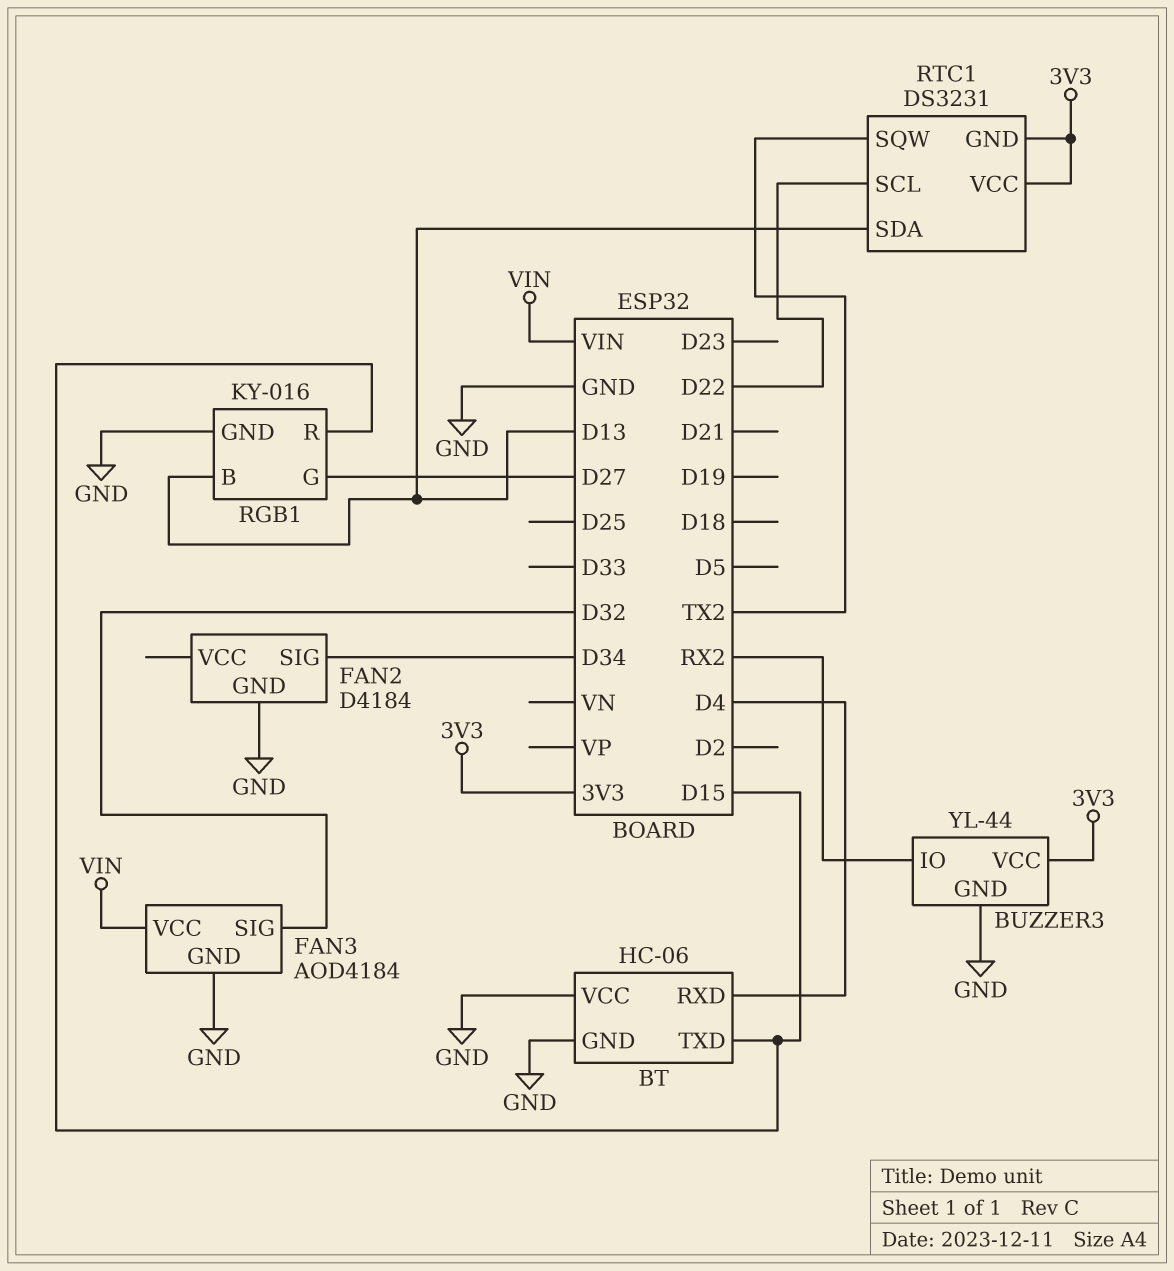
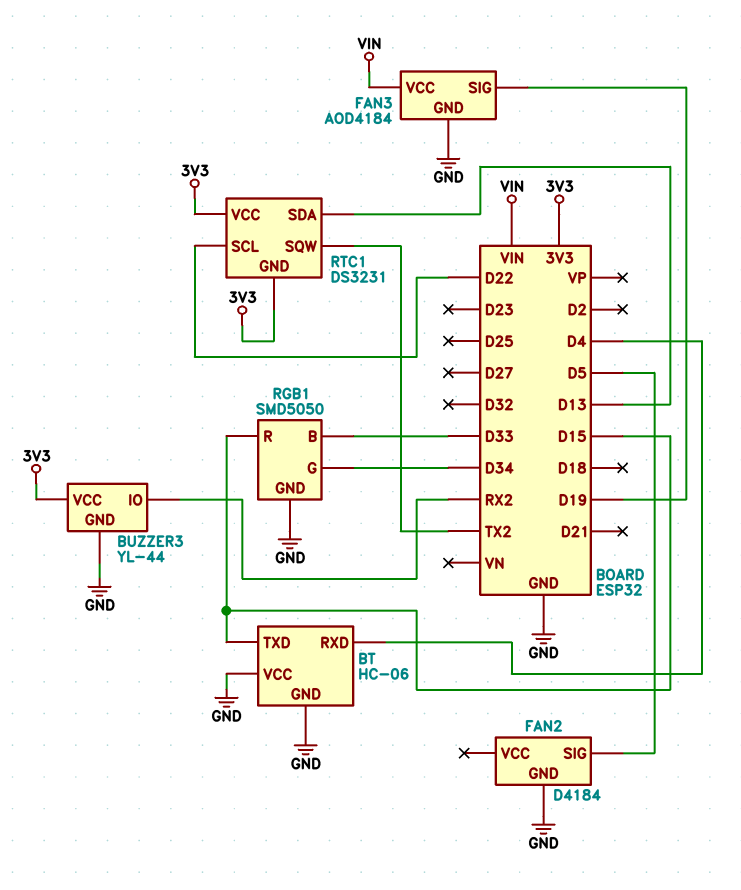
FAN2 pin SIG: D34 -> D5
FAN3 pin SIG: D32 -> D19
RGB1: KY-016 -> SMD5050
RGB1 pin B: D13 -> D33
RGB1 pin G: D27 -> D34

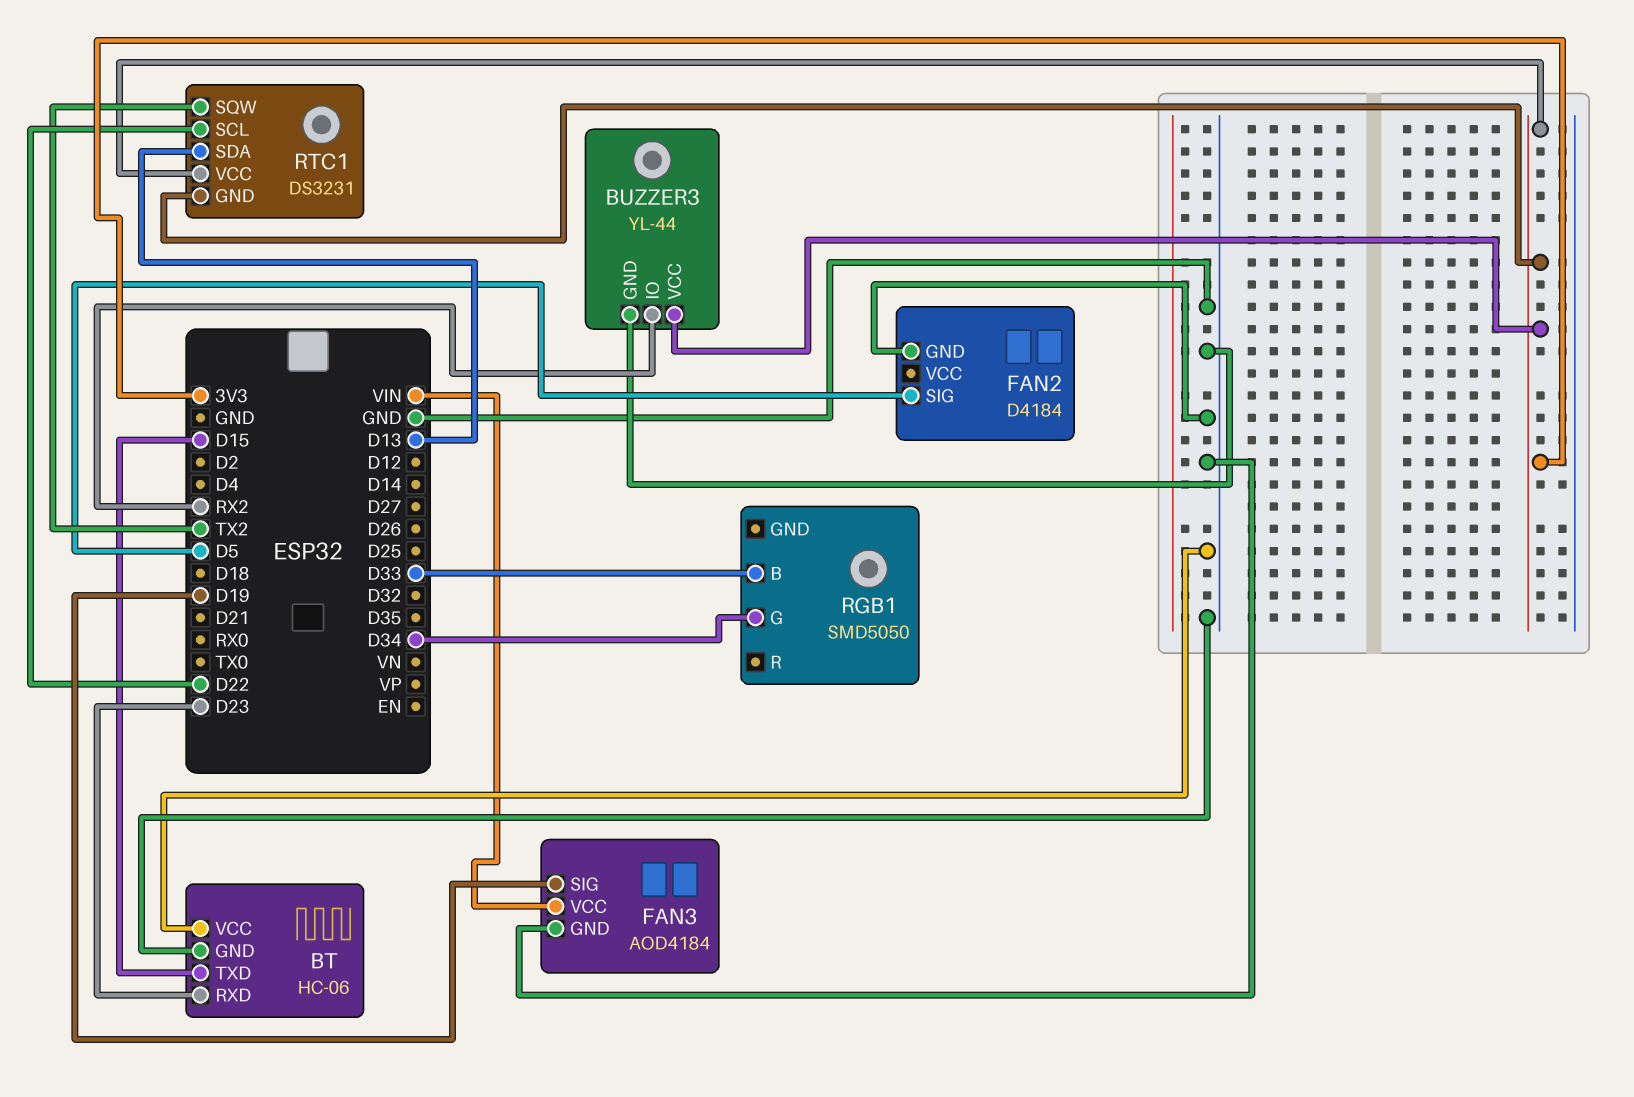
BT pin RXD: D4 -> D23
RGB1 pin GND: GND -> none
RGB1 pin R: D15 -> none

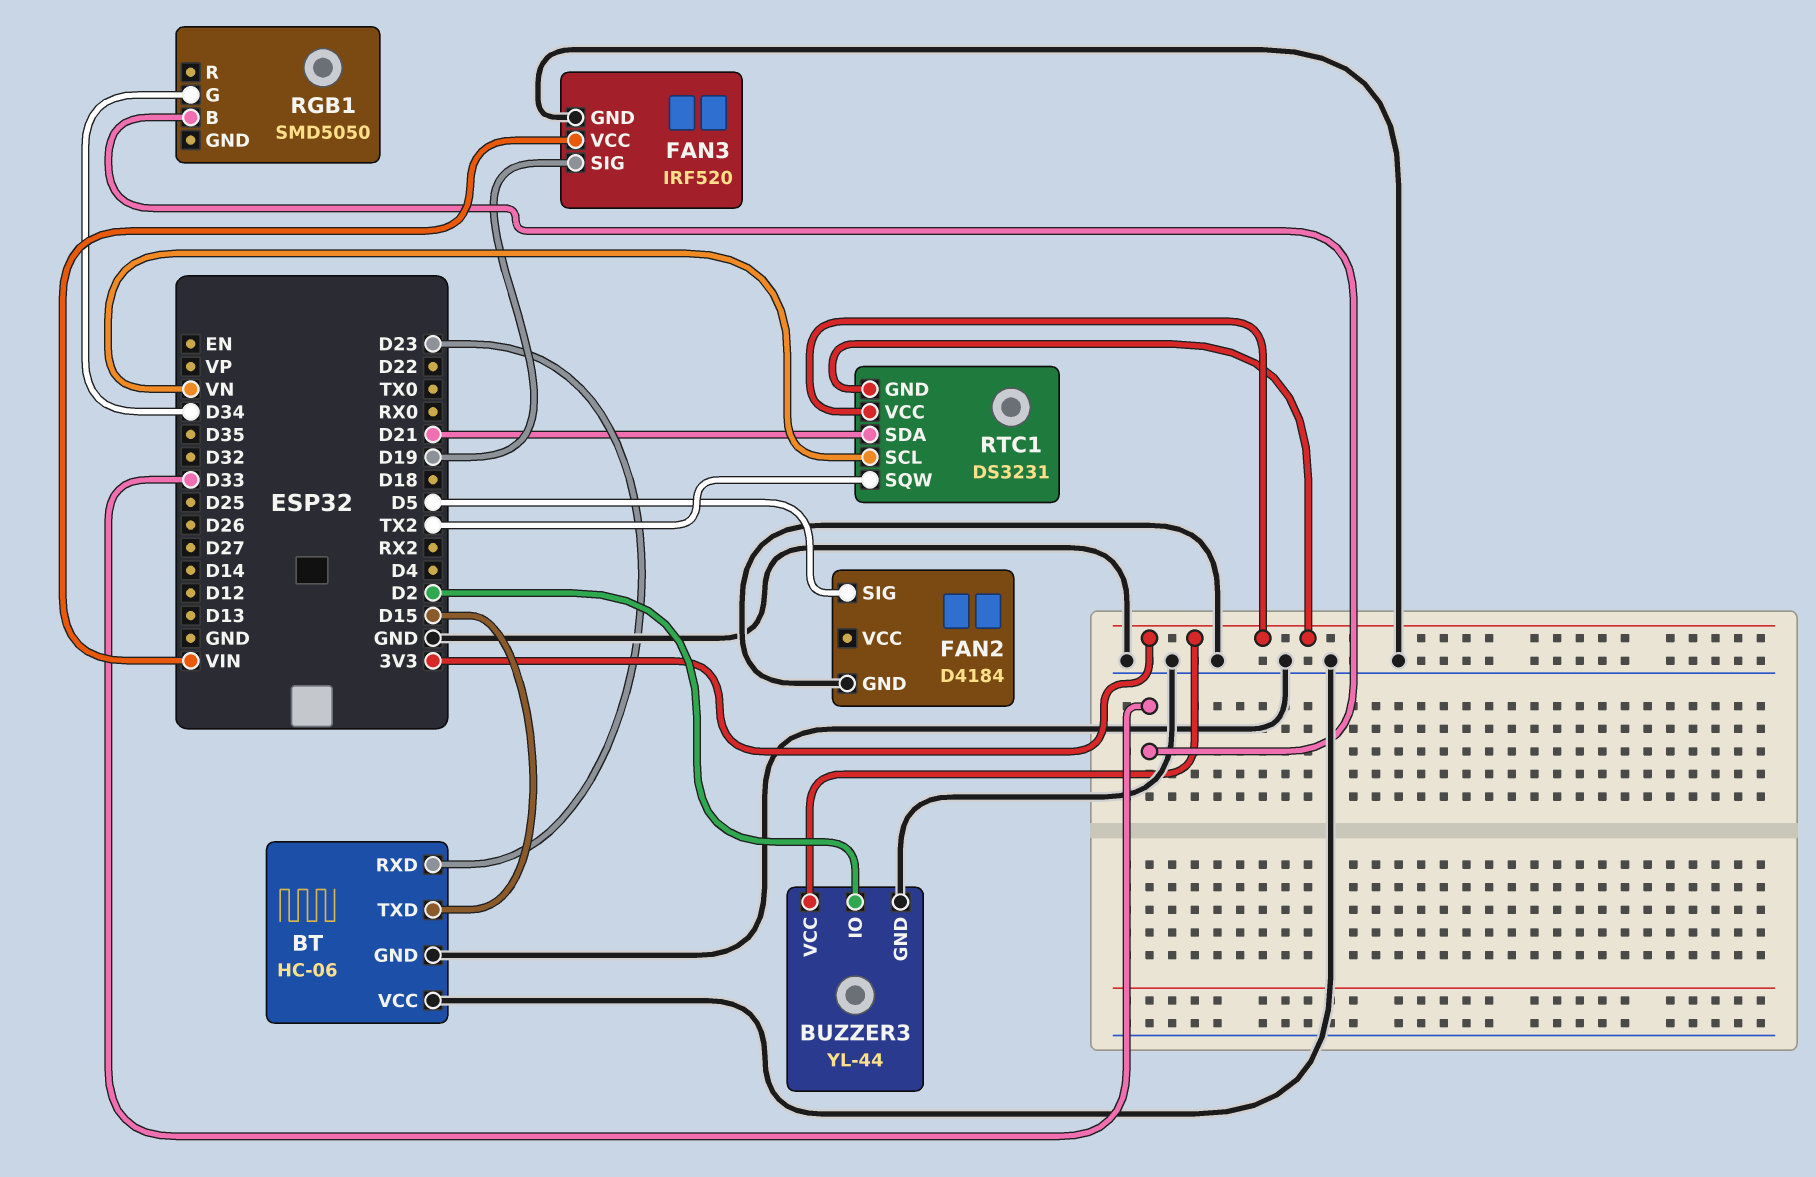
BUZZER3 pin IO: RX2 -> D2
FAN3: AOD4184 -> IRF520
RTC1 pin SCL: D22 -> VN
RTC1 pin SDA: D13 -> D21

